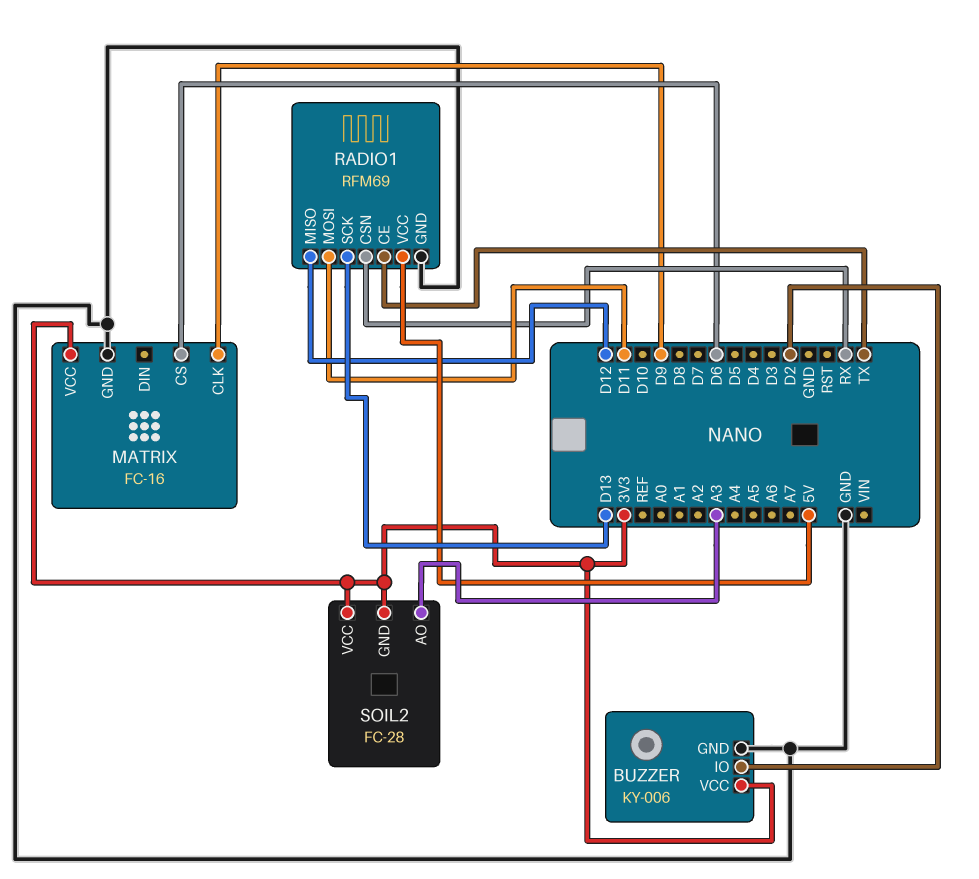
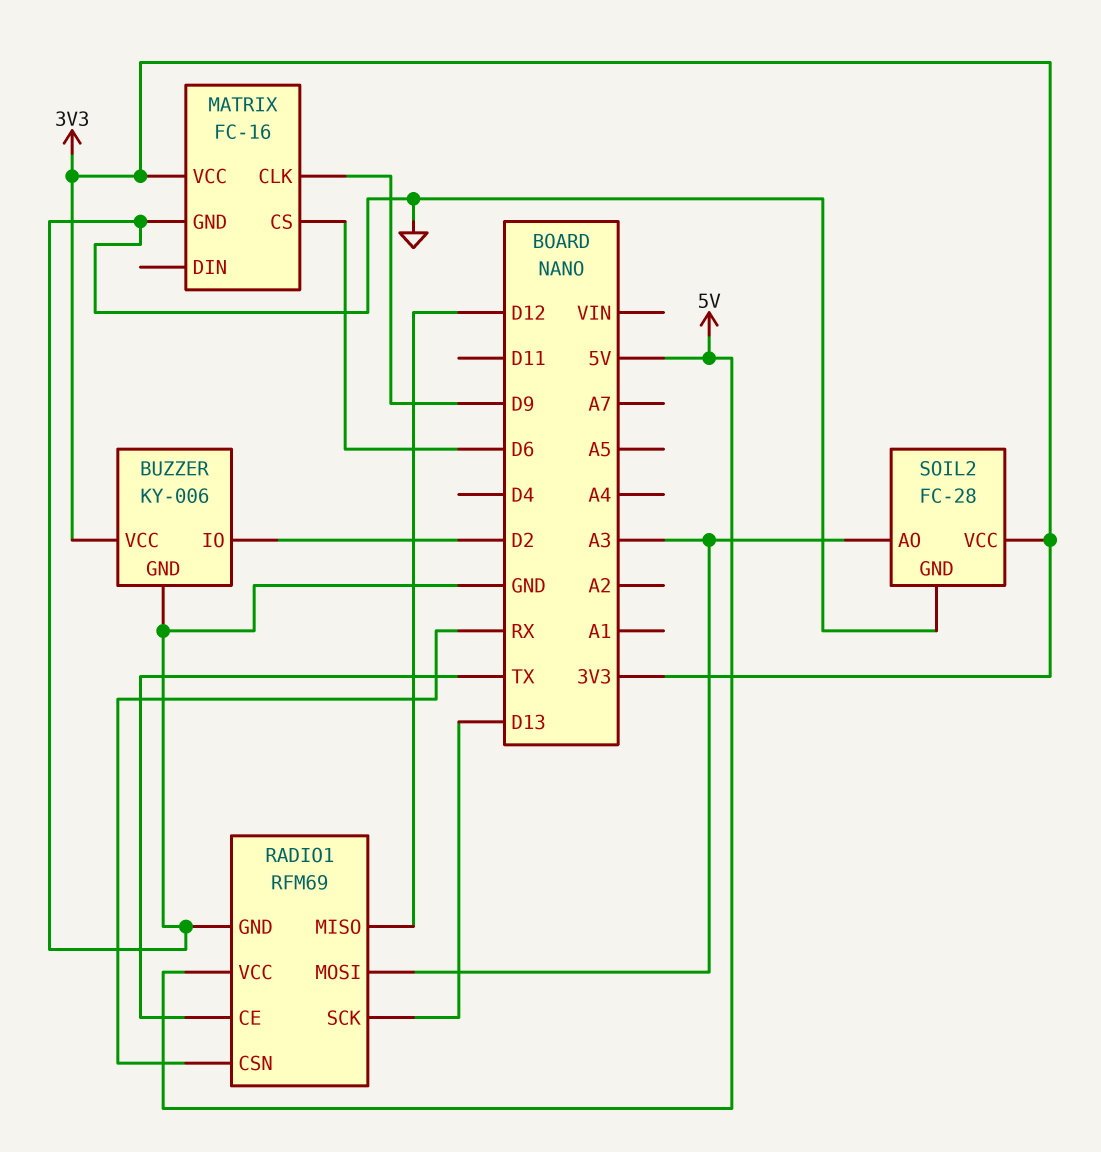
RADIO1 pin MOSI: D11 -> A3
SOIL2 pin GND: 3V3 -> GND

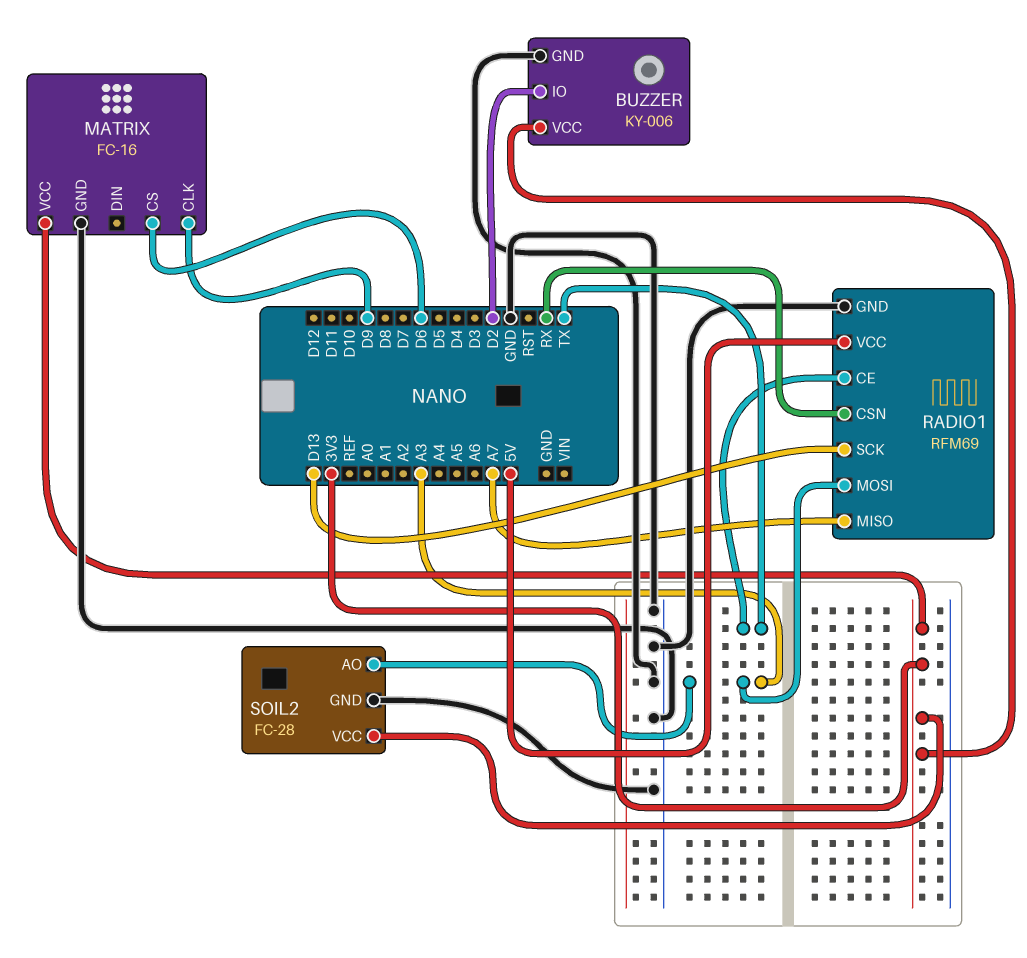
RADIO1 pin MISO: D12 -> A7

